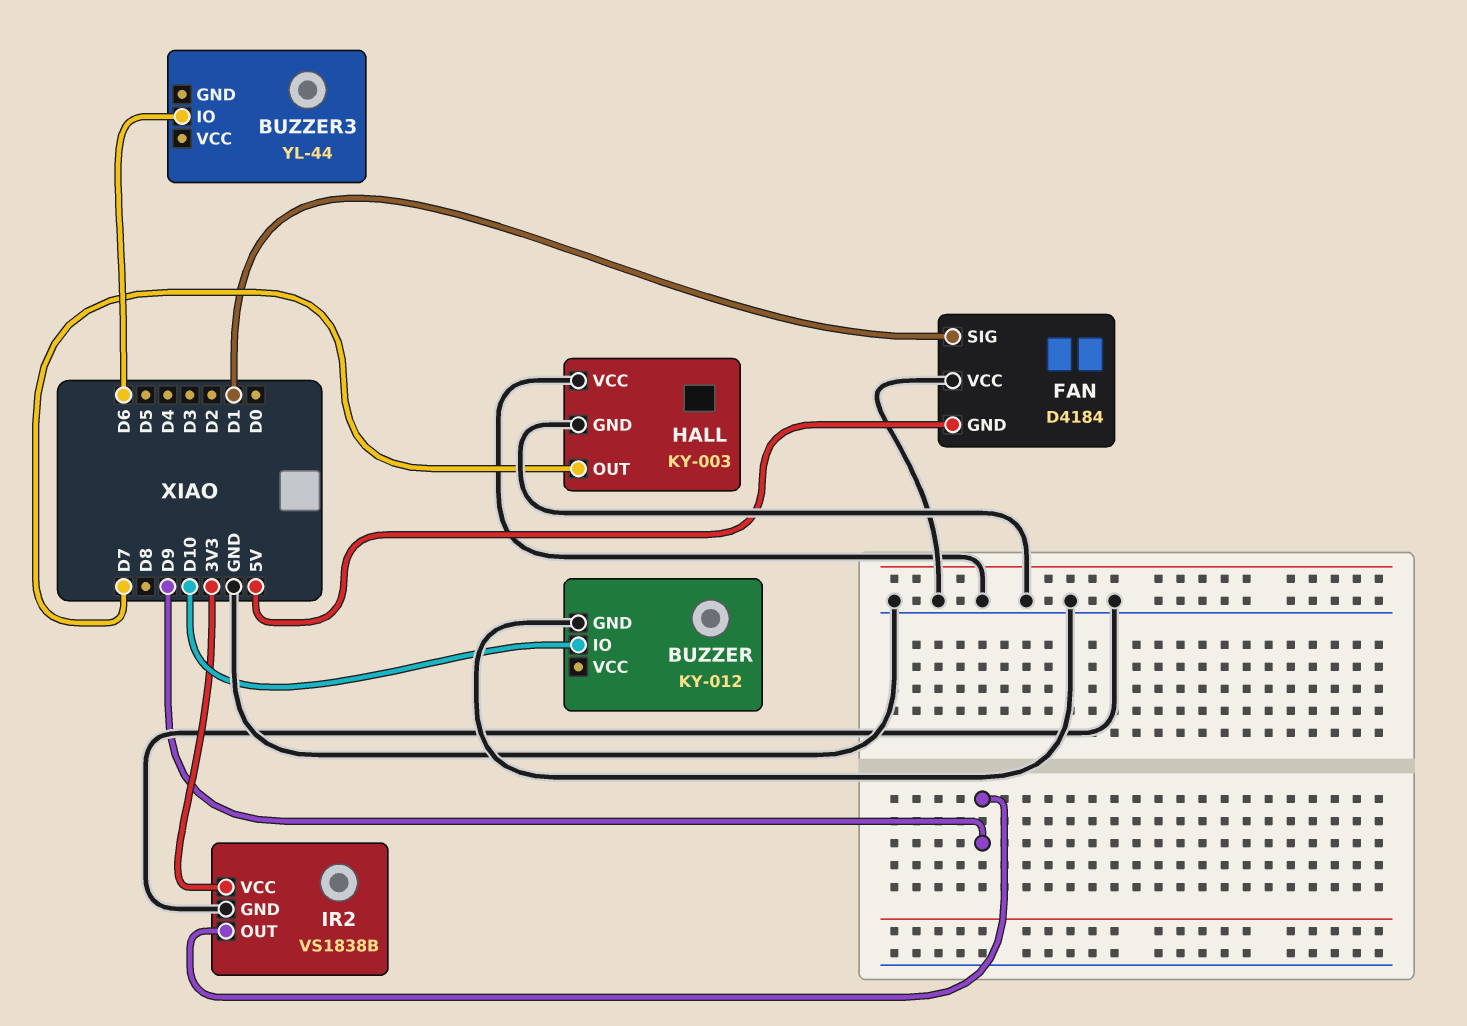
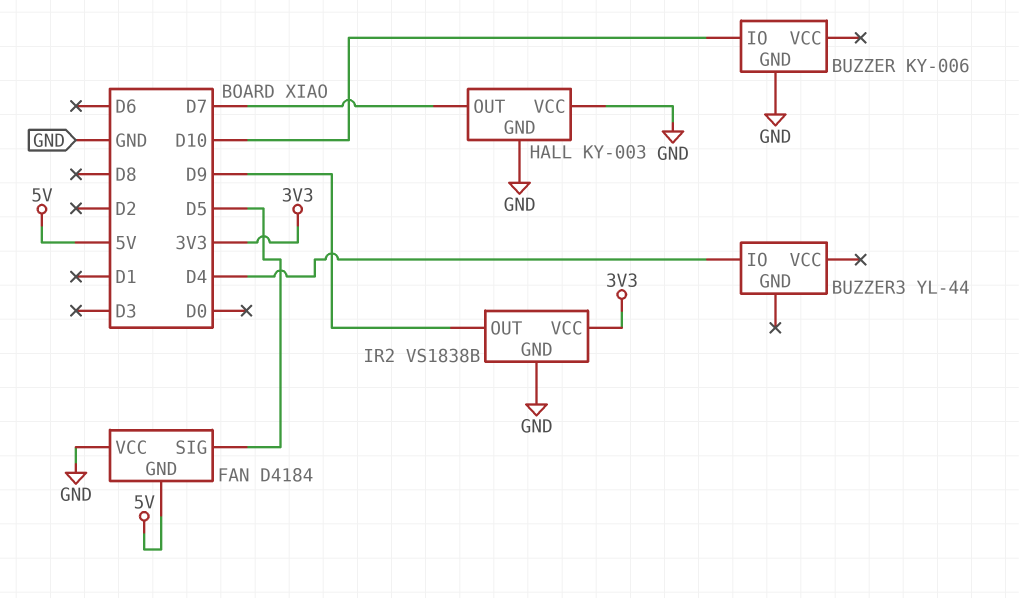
BUZZER: KY-012 -> KY-006
BUZZER3 pin IO: D6 -> D4
FAN pin SIG: D1 -> D5

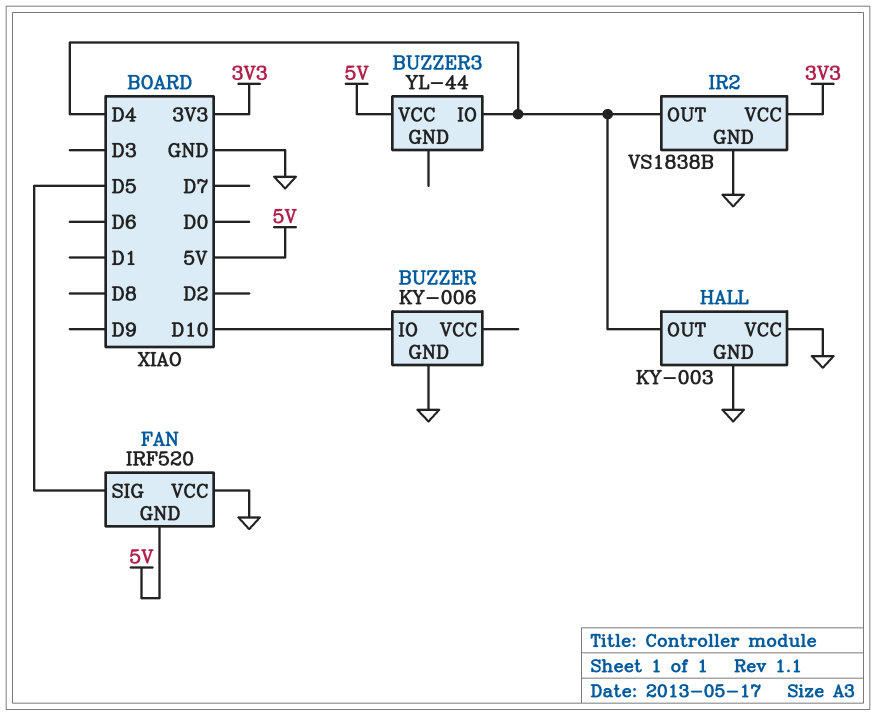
BUZZER3 pin VCC: none -> 5V
FAN: D4184 -> IRF520
HALL pin OUT: D7 -> D4
IR2 pin OUT: D9 -> D4

